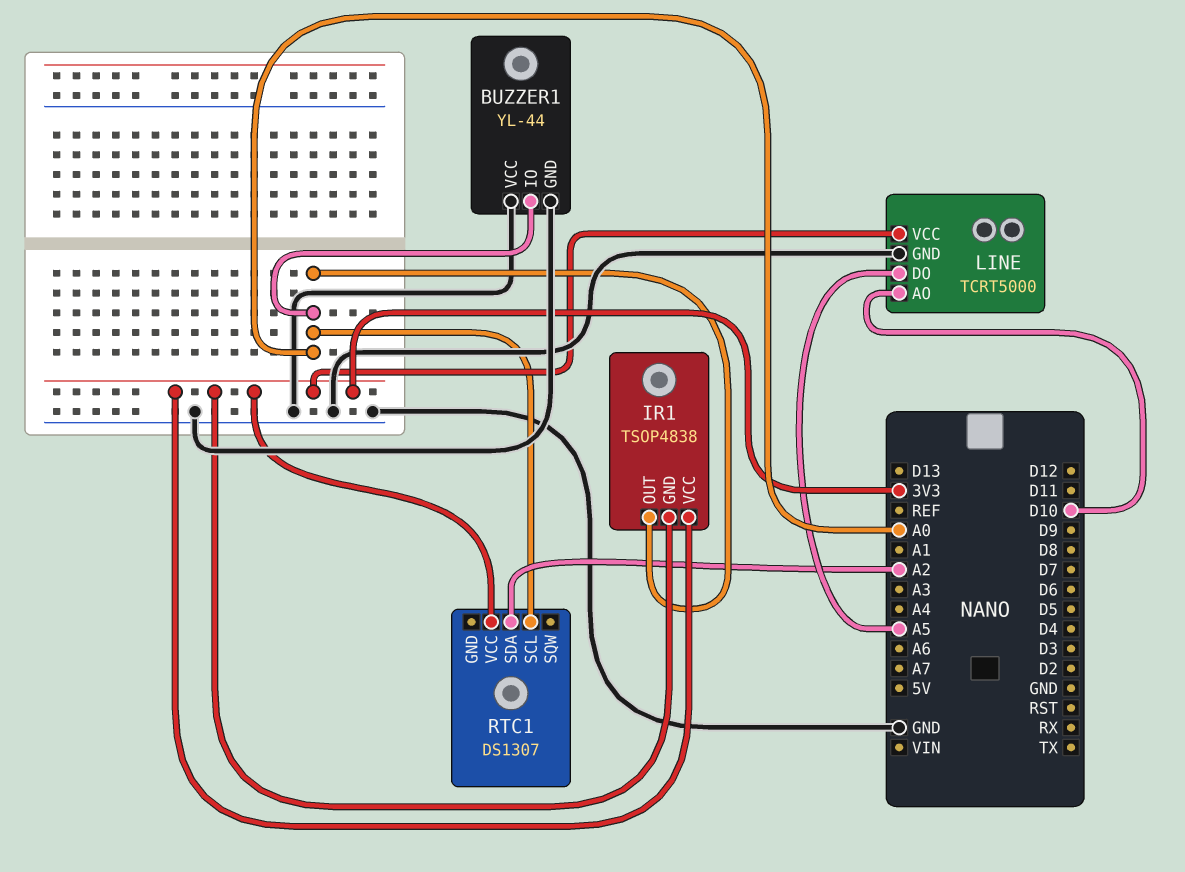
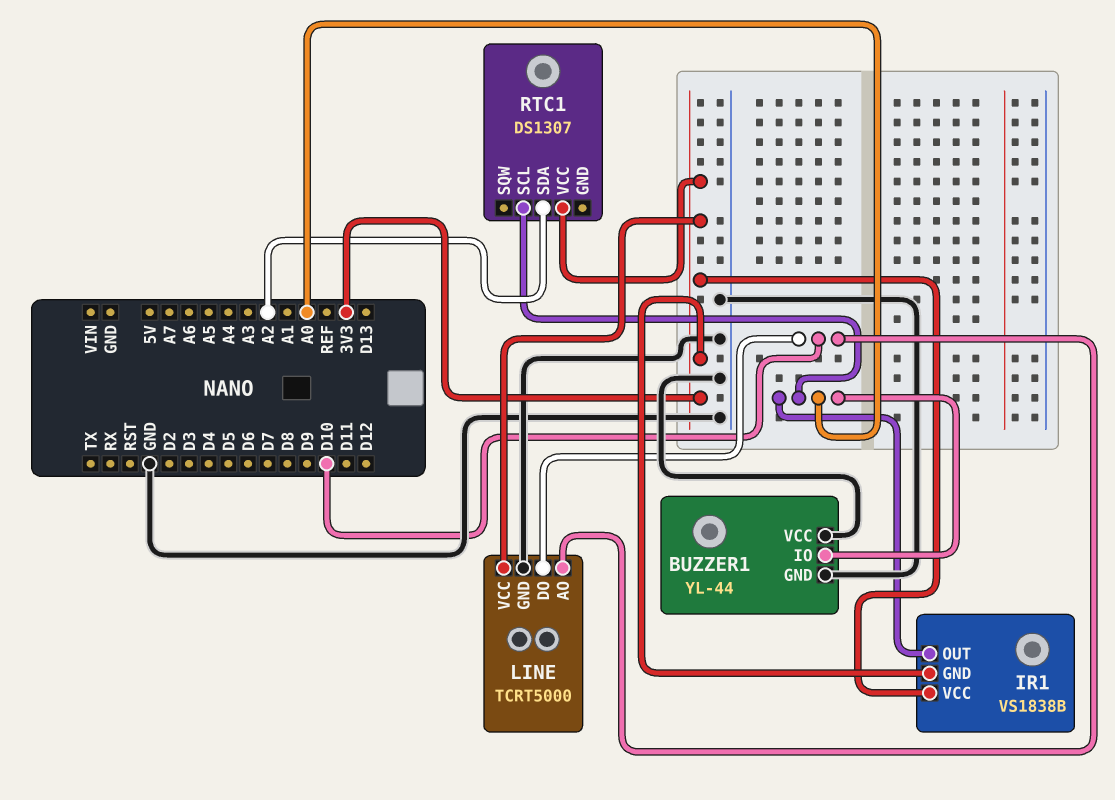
IR1: TSOP4838 -> VS1838B
LINE pin DO: A5 -> D10

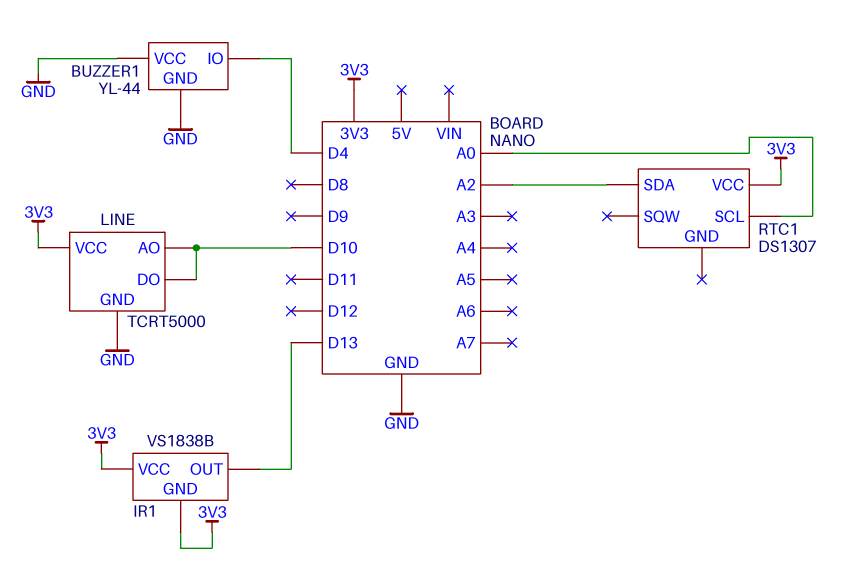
BUZZER1 pin IO: A0 -> D4
IR1 pin OUT: A0 -> D13

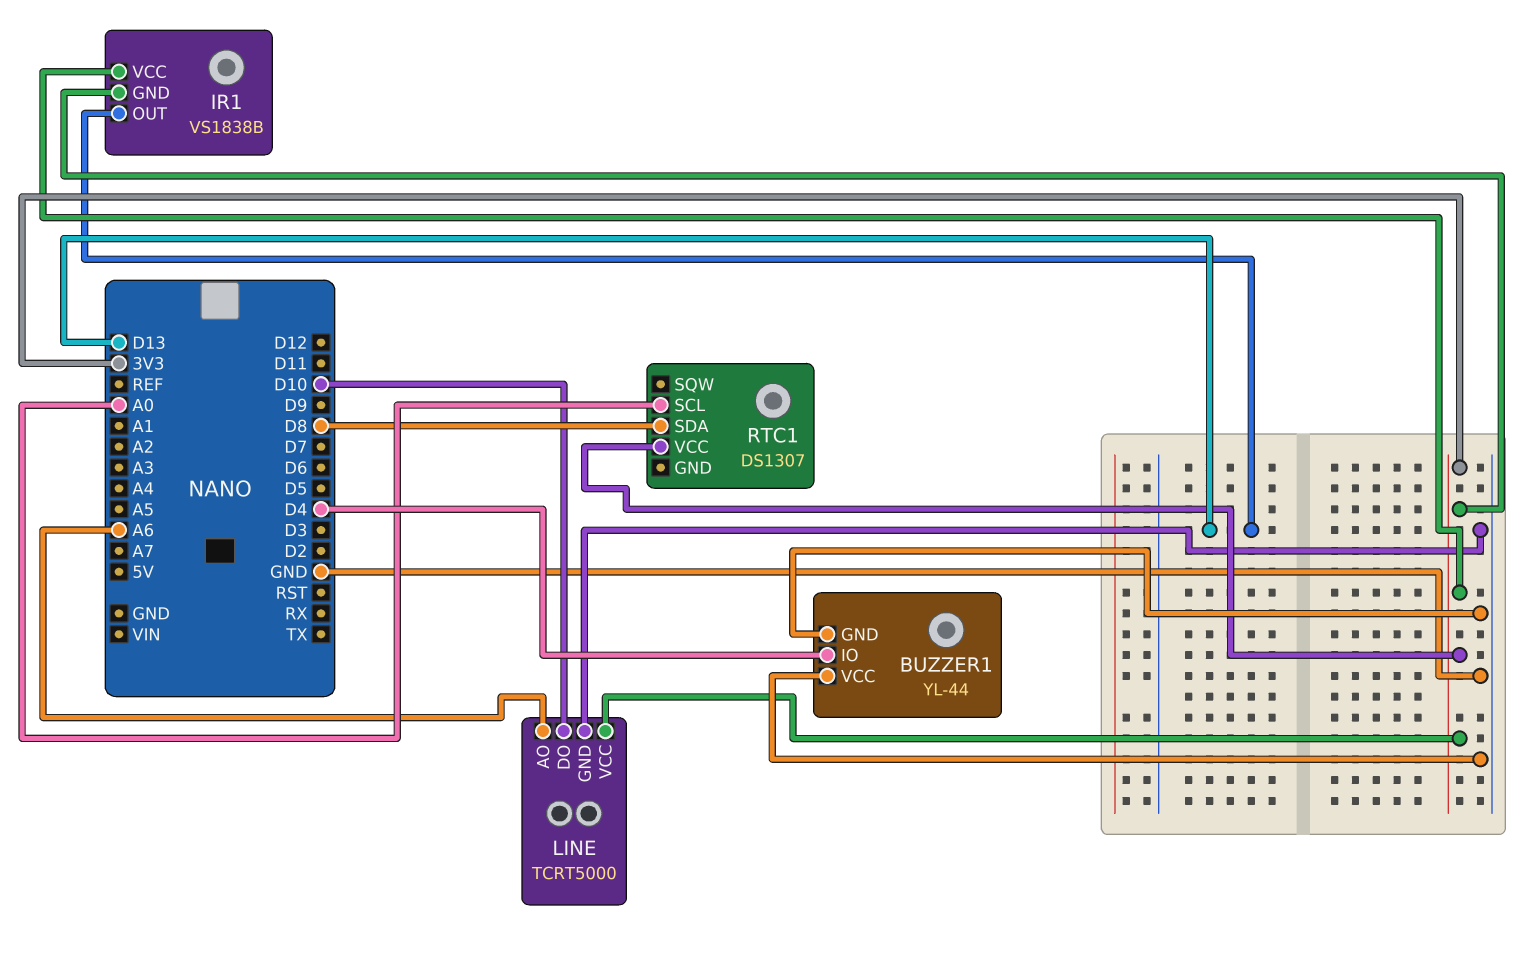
LINE pin AO: D10 -> A6
RTC1 pin SDA: A2 -> D8

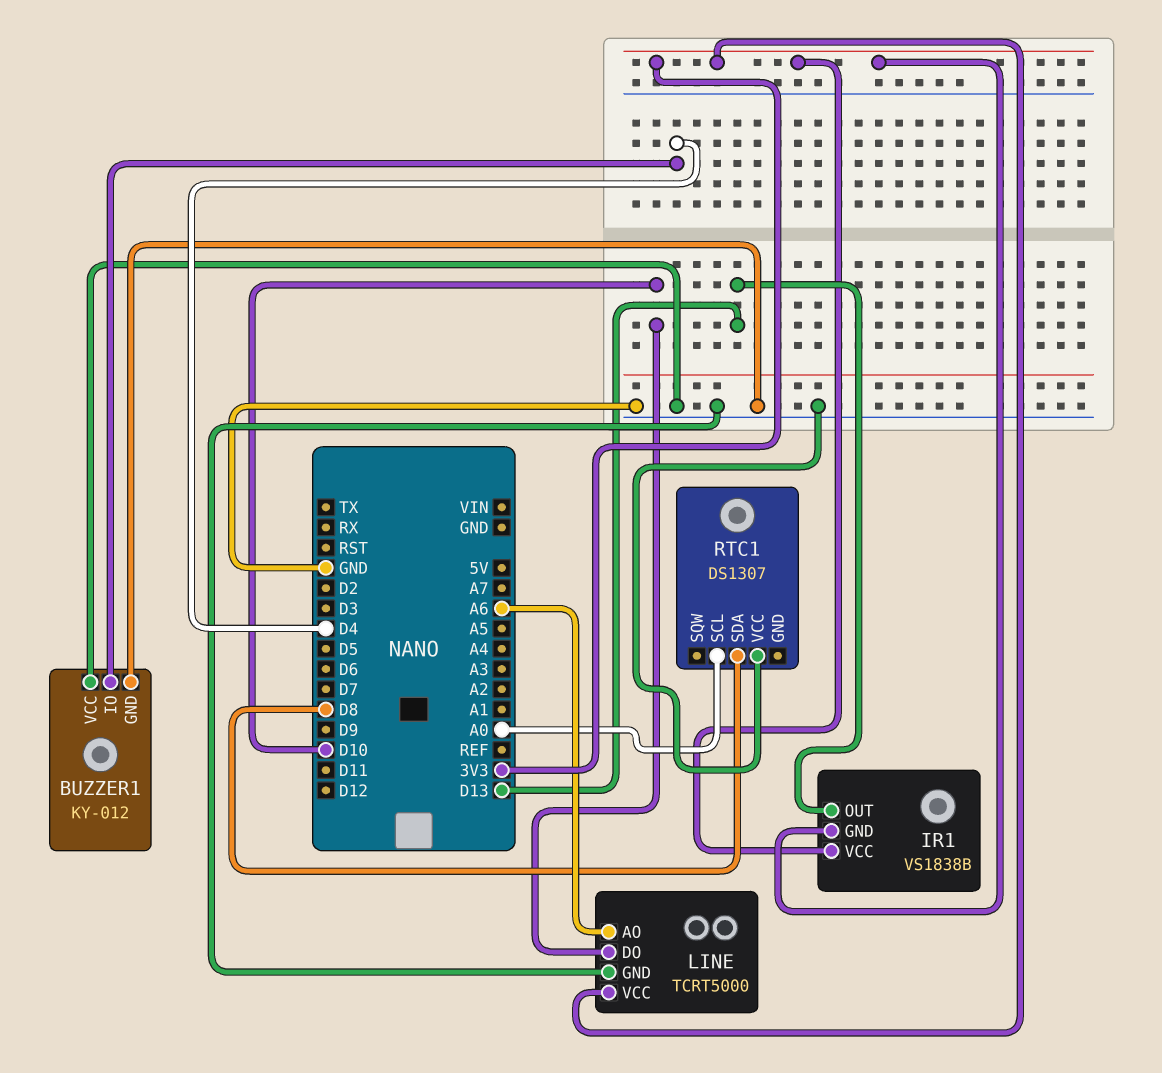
BUZZER1: YL-44 -> KY-012
RTC1 pin VCC: 3V3 -> GND

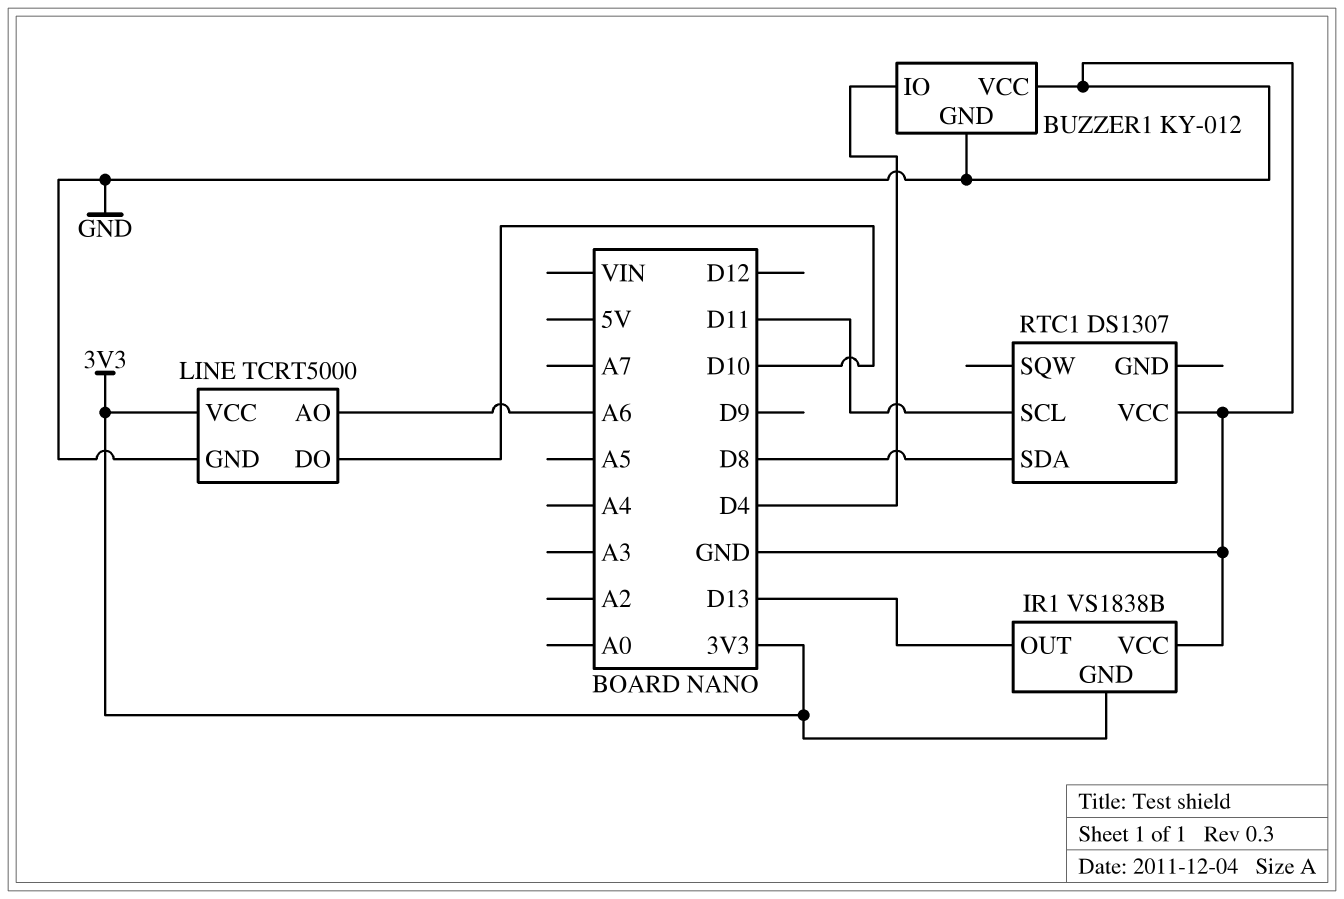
IR1 pin VCC: 3V3 -> GND
RTC1 pin SCL: A0 -> D11

